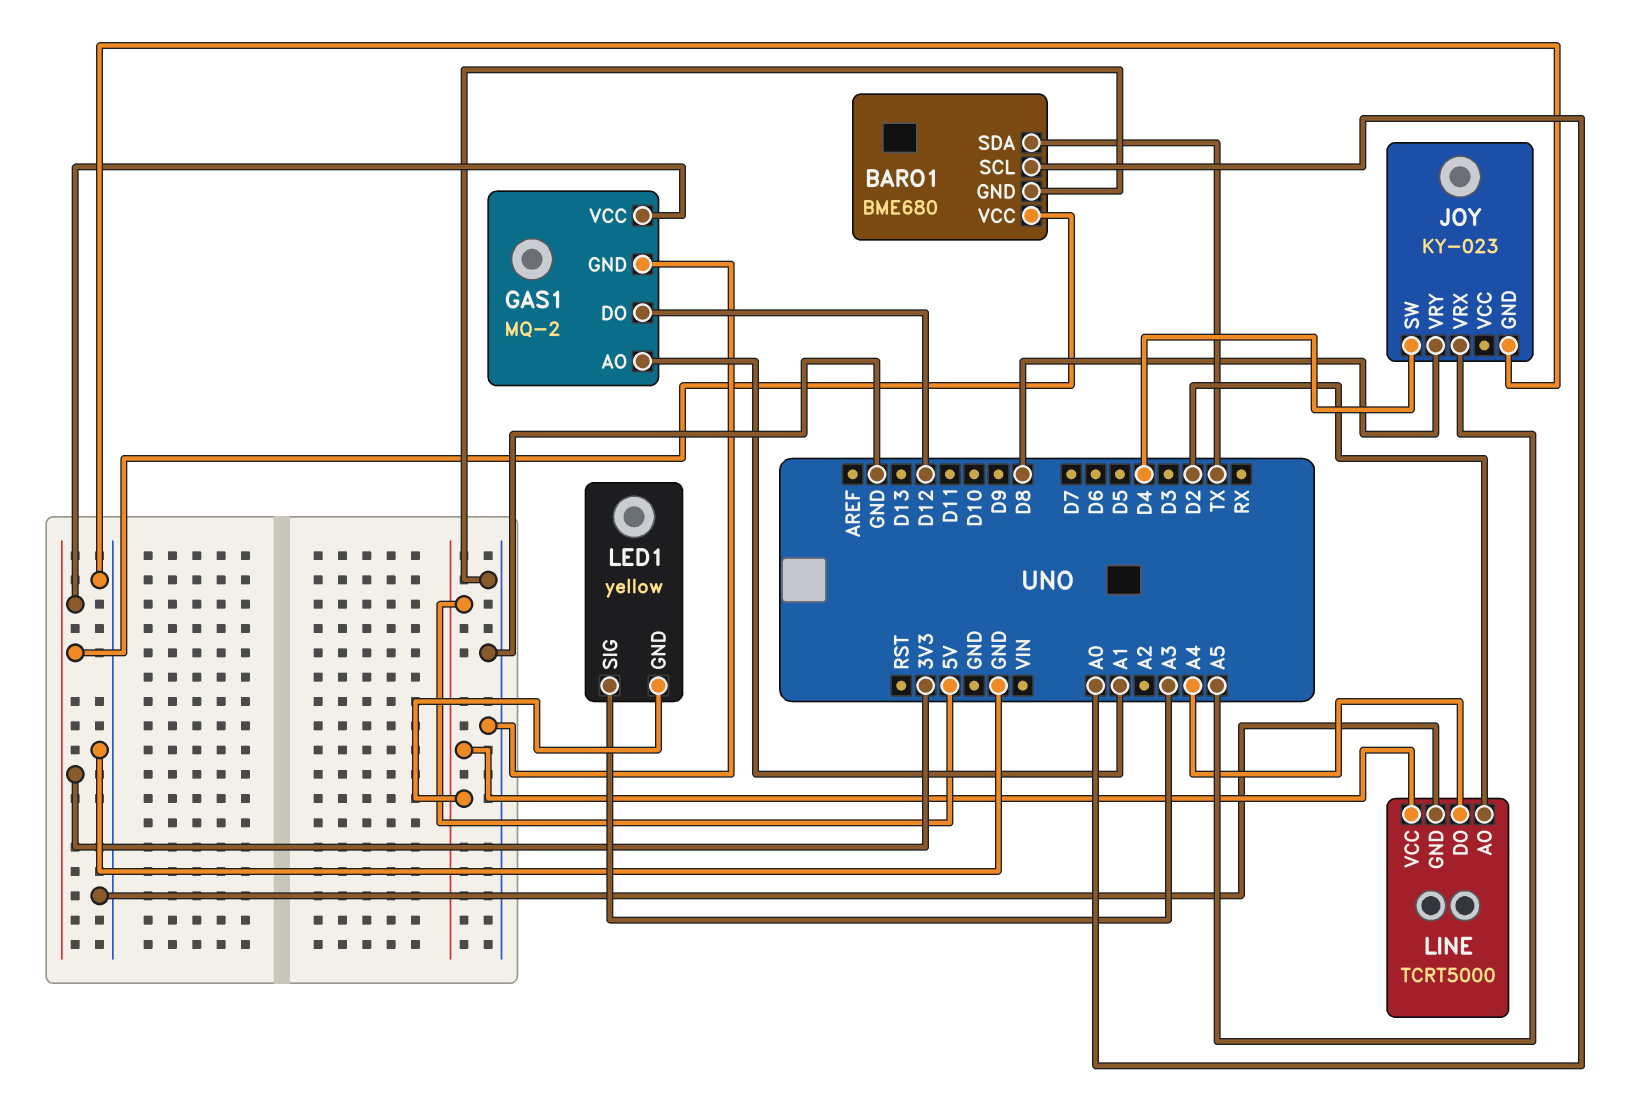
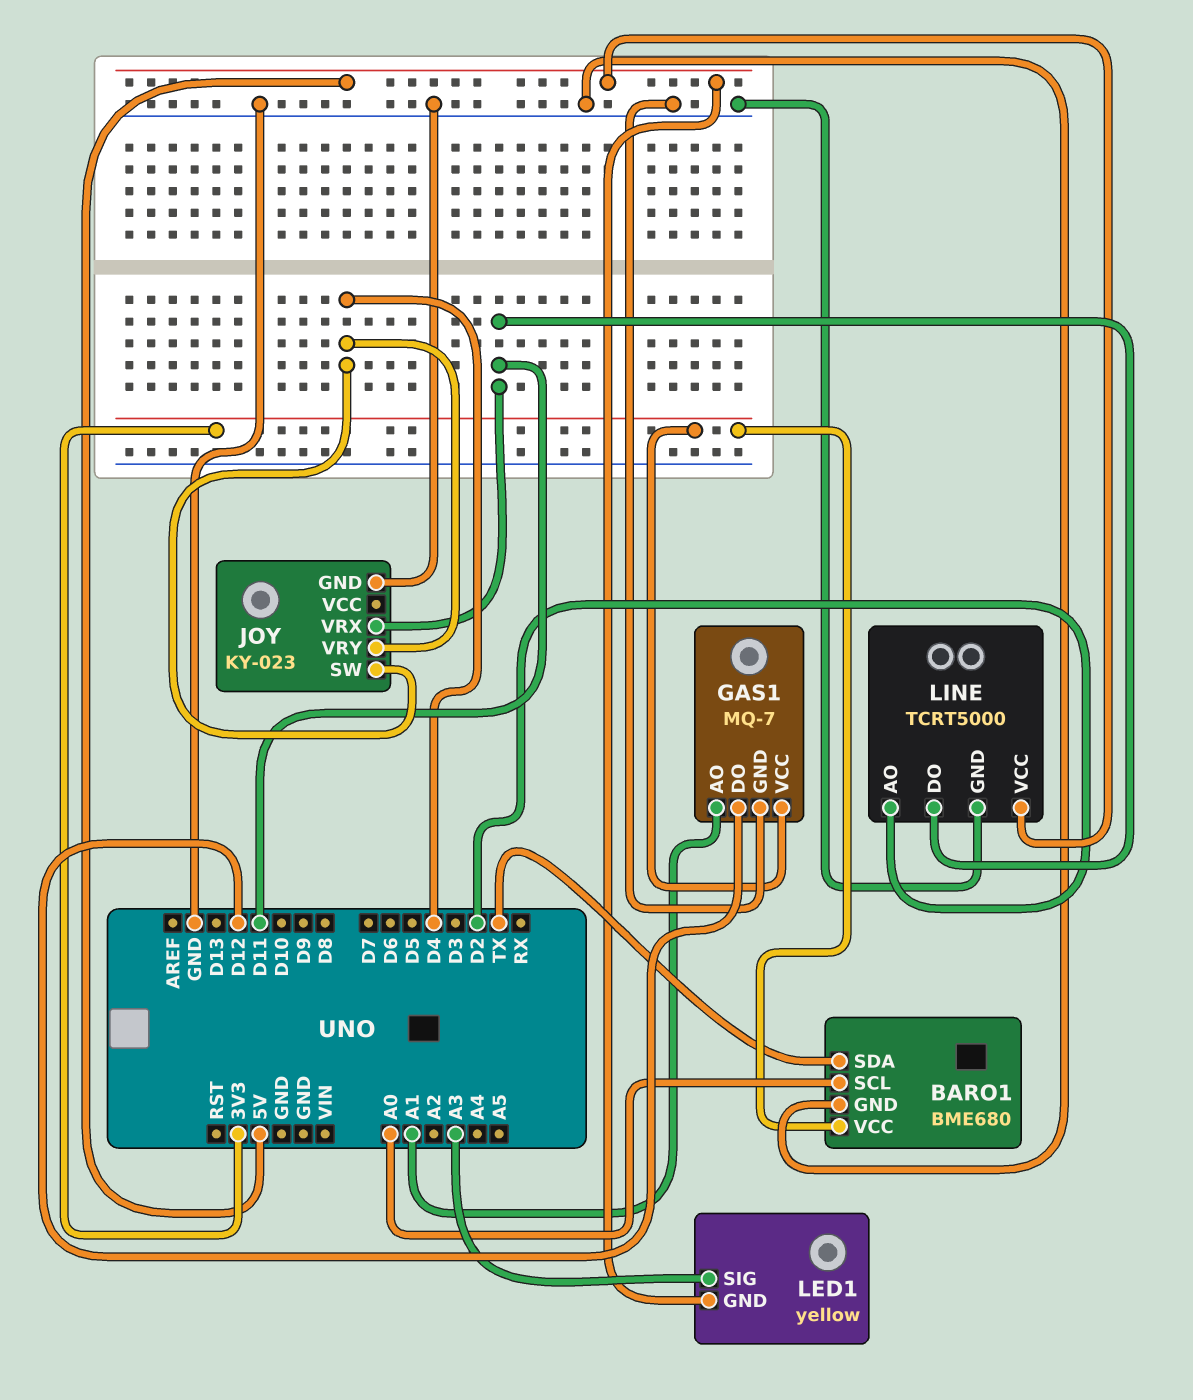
GAS1: MQ-2 -> MQ-7
JOY pin VRX: A5 -> D11
JOY pin VRY: D8 -> D4
LINE pin DO: A4 -> D11

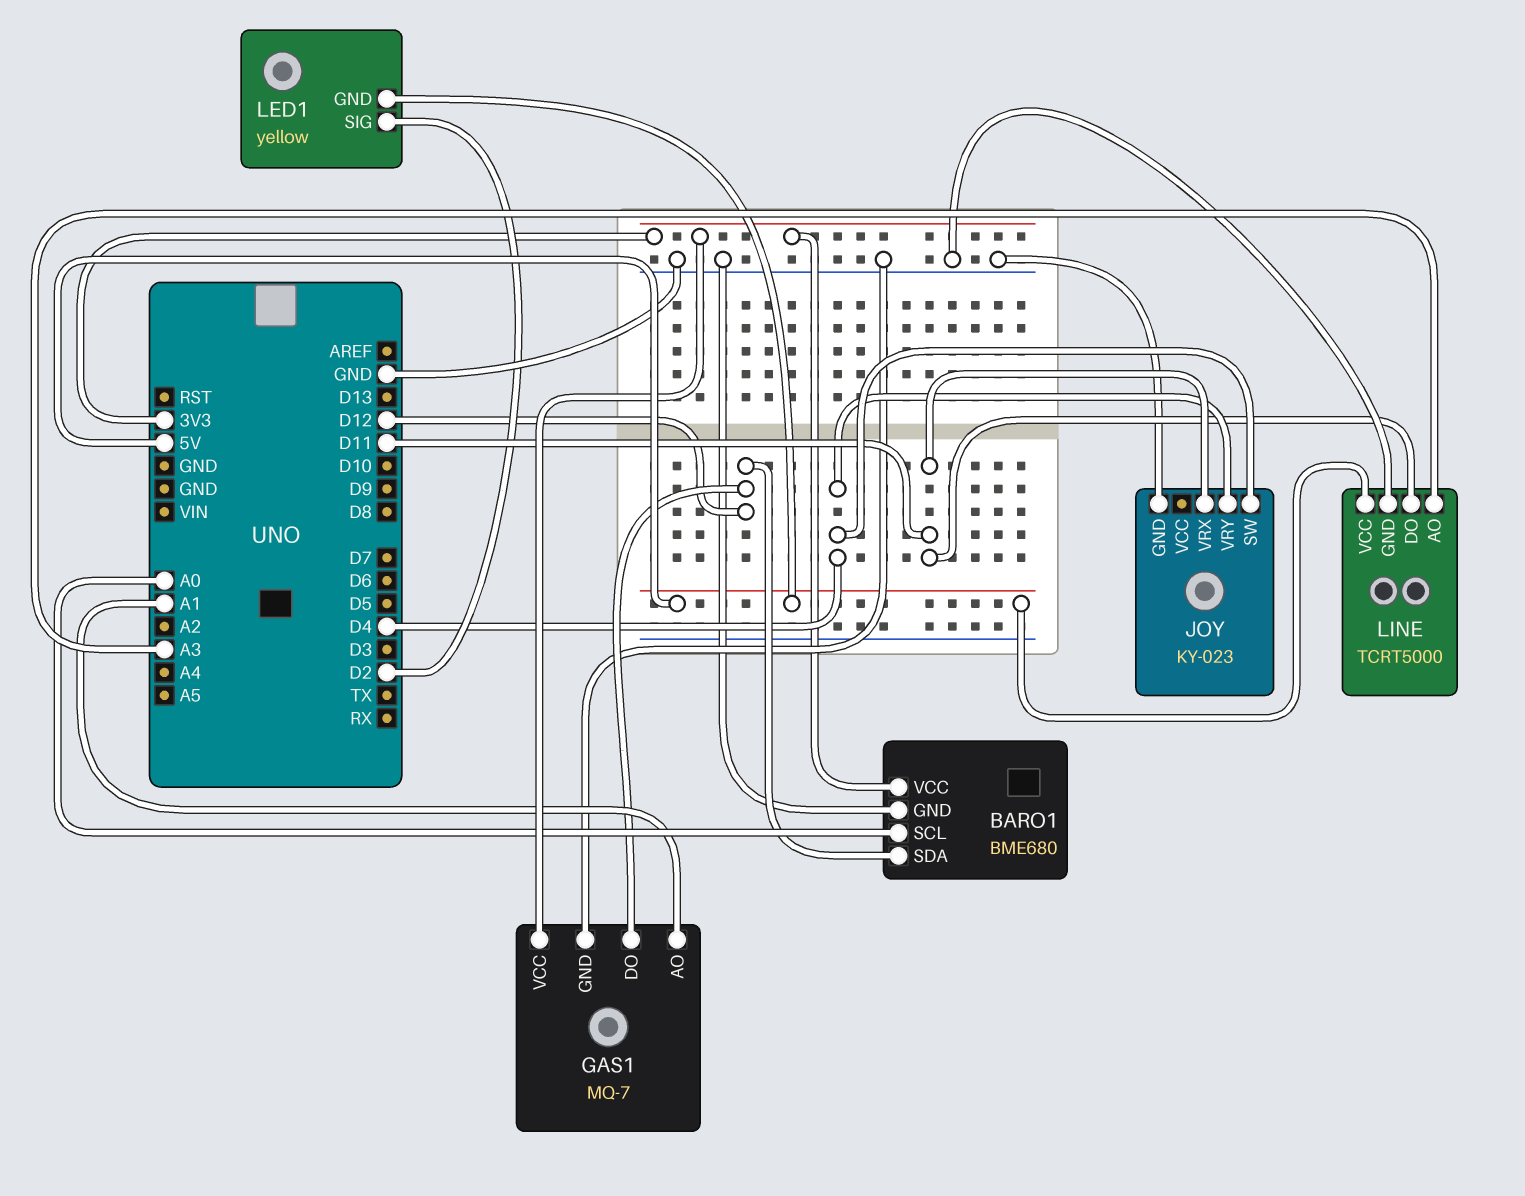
BARO1 pin SDA: TX -> D12
LED1 pin SIG: A3 -> D2
LINE pin AO: D2 -> A3

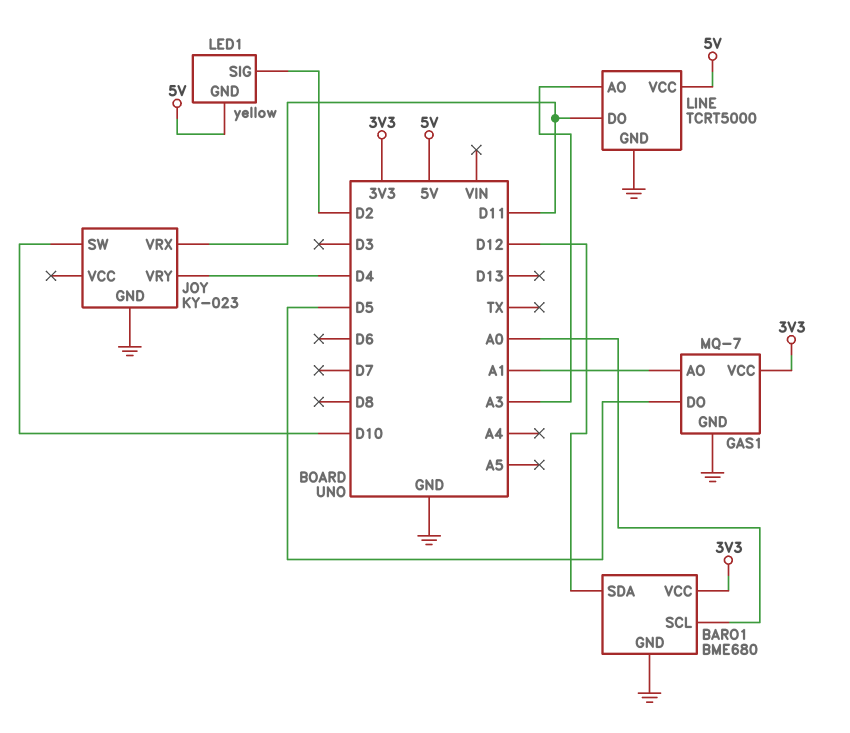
GAS1 pin DO: D12 -> D5
JOY pin SW: D4 -> D10

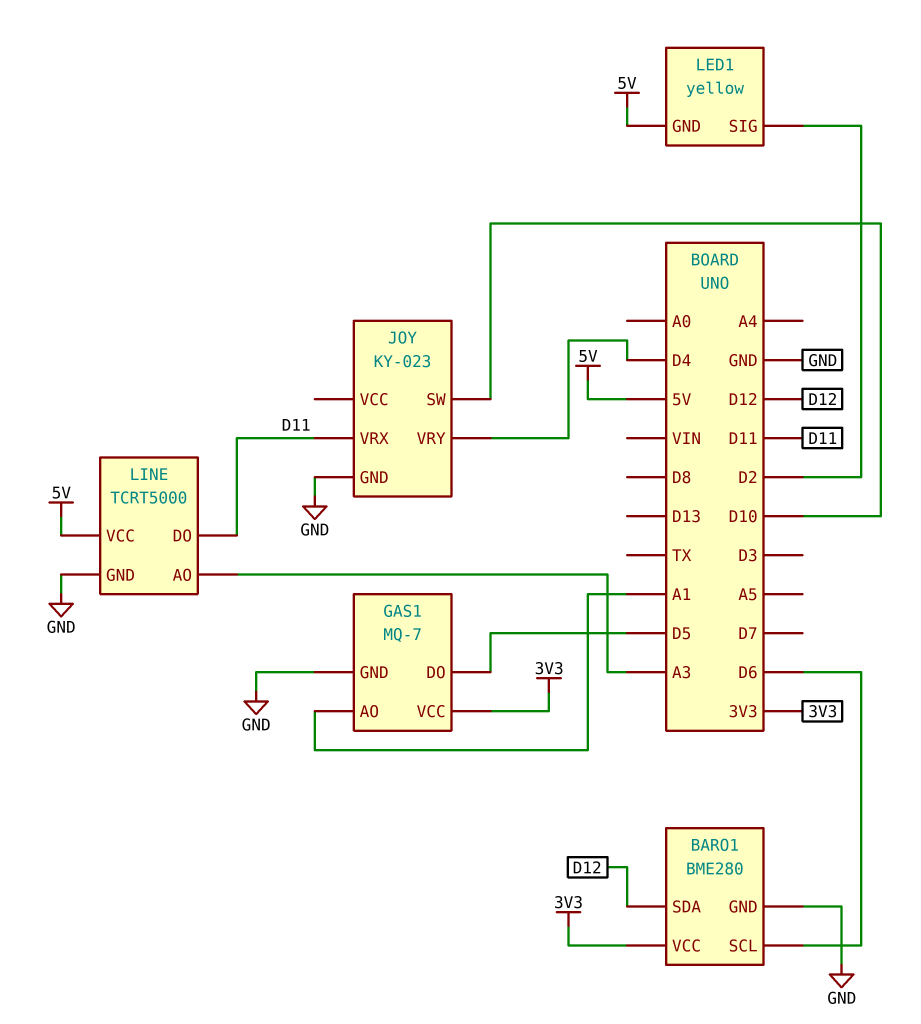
BARO1: BME680 -> BME280
BARO1 pin SCL: A0 -> D6

